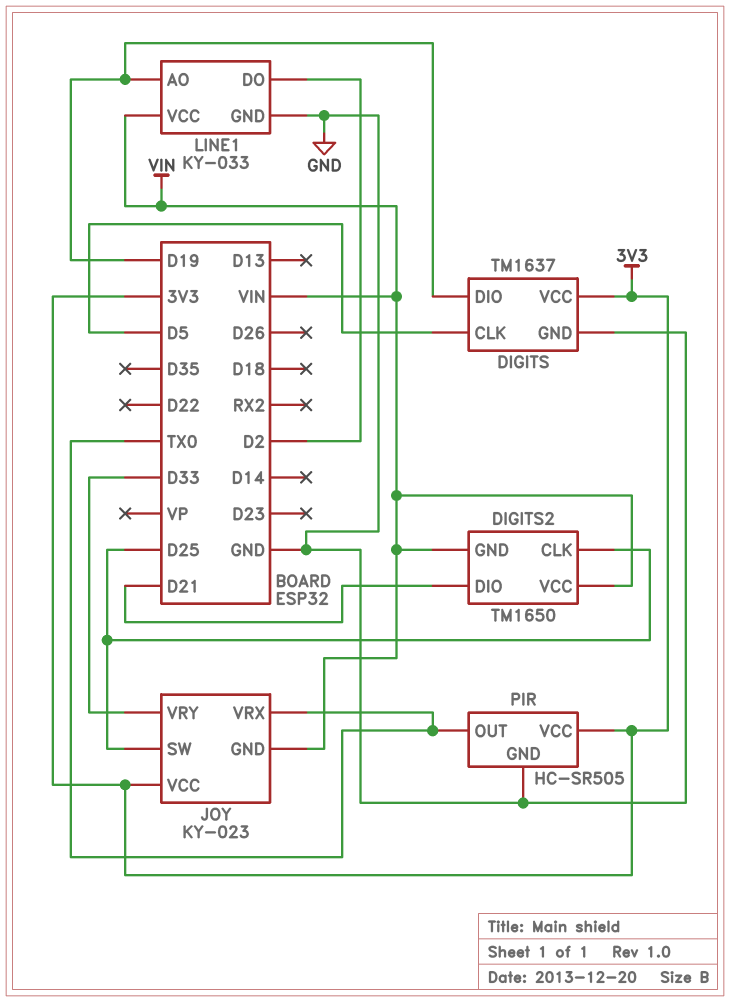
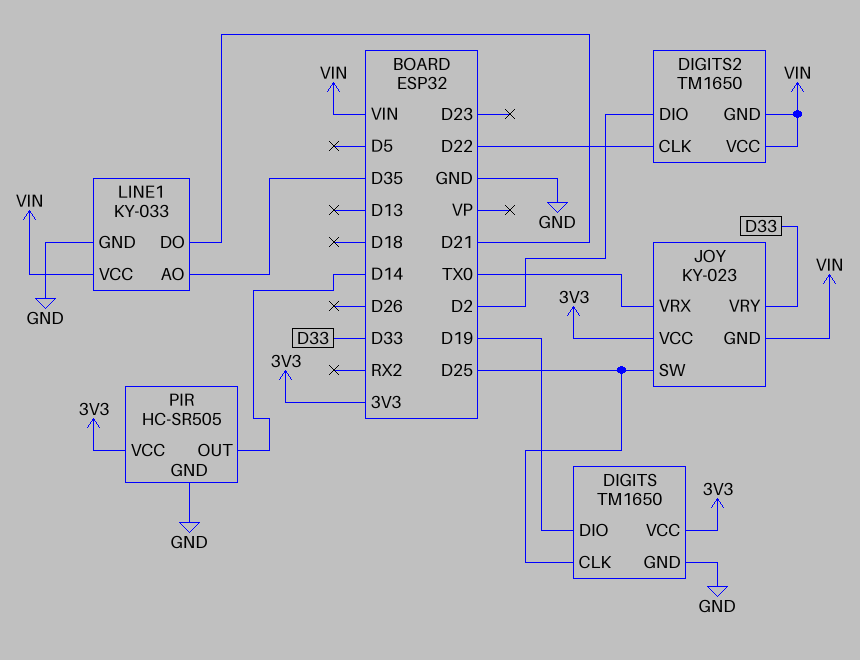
DIGITS: TM1637 -> TM1650
DIGITS pin CLK: D5 -> D25
DIGITS2 pin CLK: D25 -> D22
DIGITS2 pin DIO: D21 -> D2
LINE1 pin AO: D19 -> D35
LINE1 pin DO: D2 -> D21
PIR pin OUT: TX0 -> D14

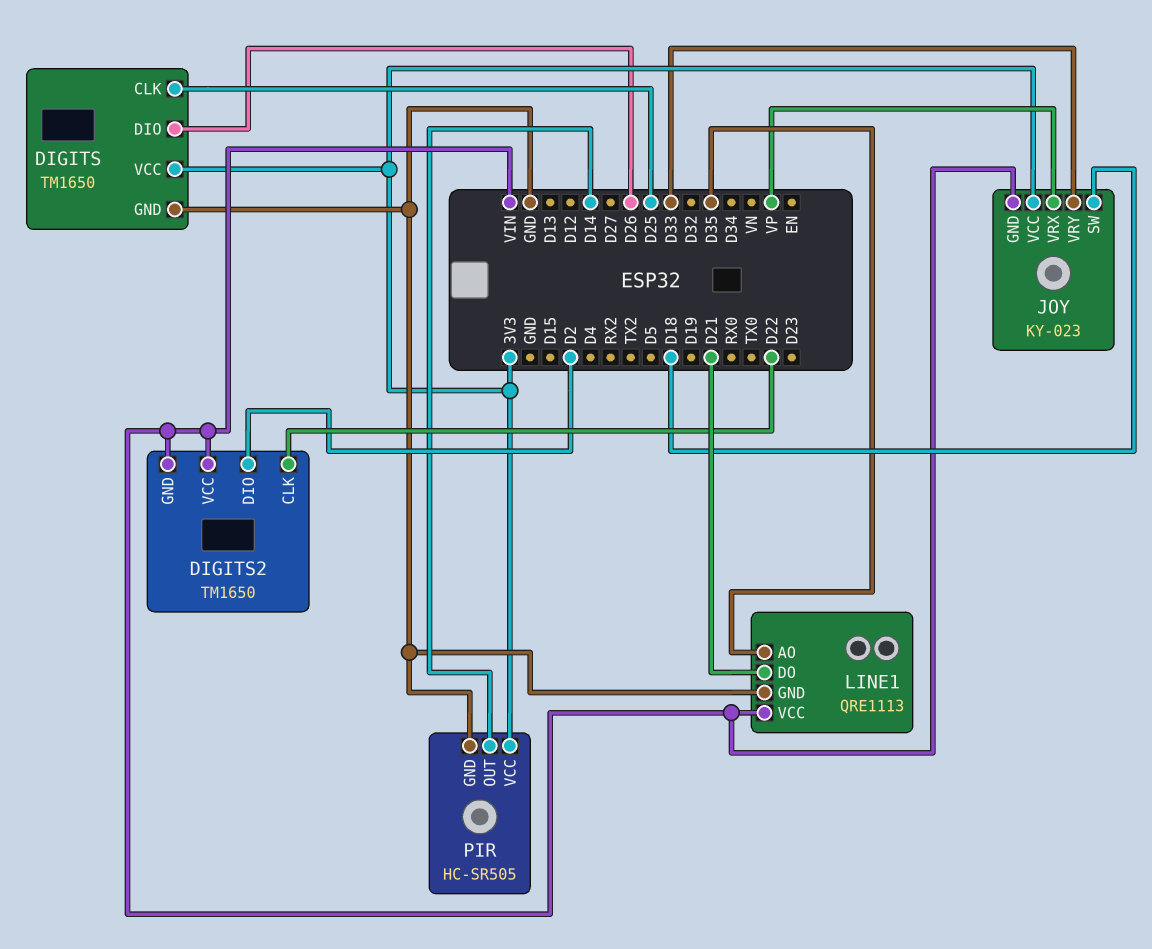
DIGITS pin DIO: D19 -> D26
JOY pin SW: D25 -> D18
JOY pin VRX: TX0 -> VP
LINE1: KY-033 -> QRE1113

